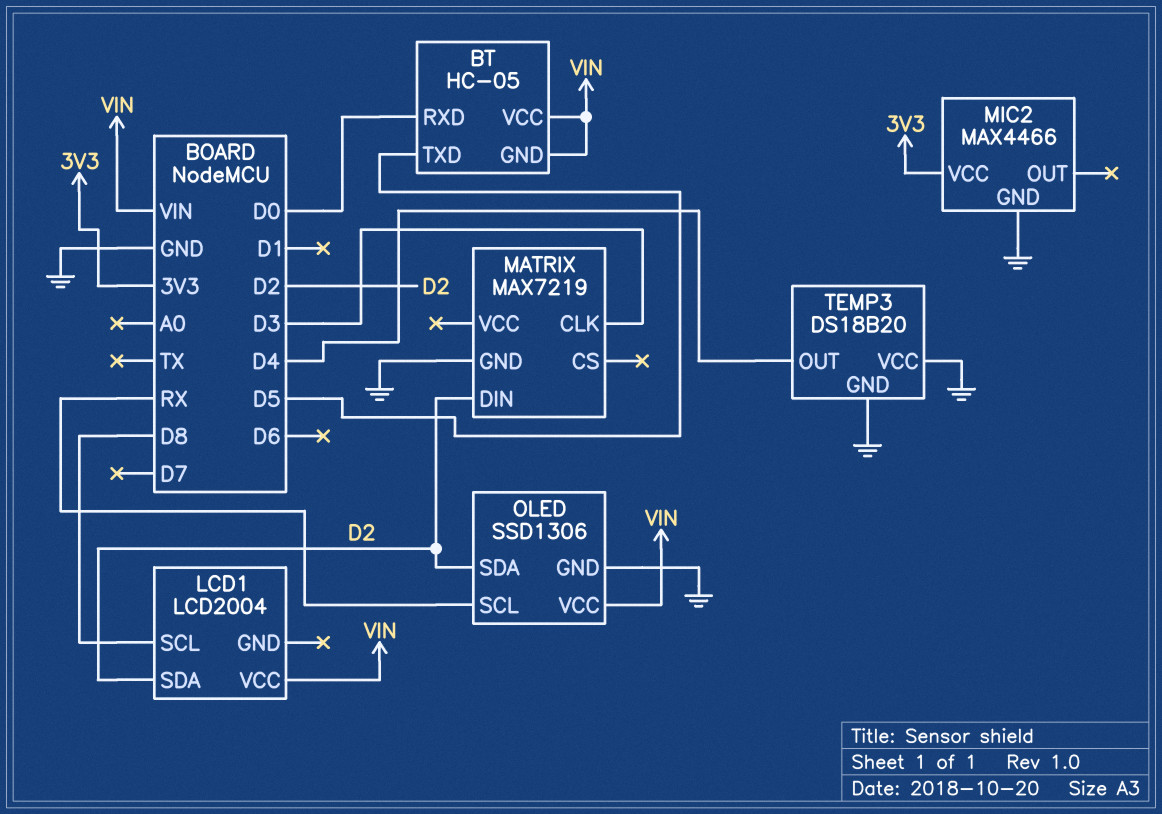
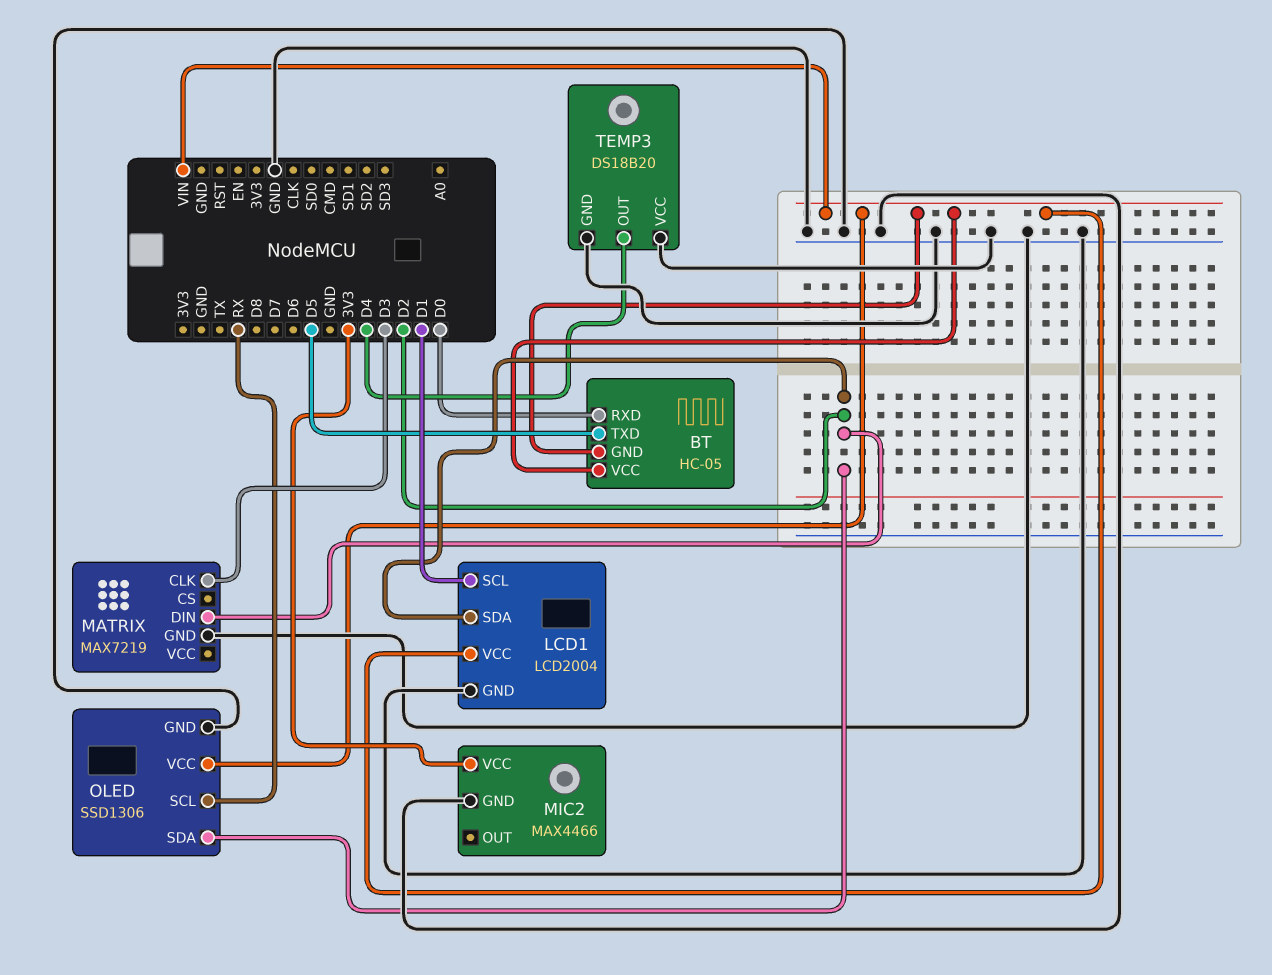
LCD1 pin GND: none -> GND
LCD1 pin SCL: D8 -> D1

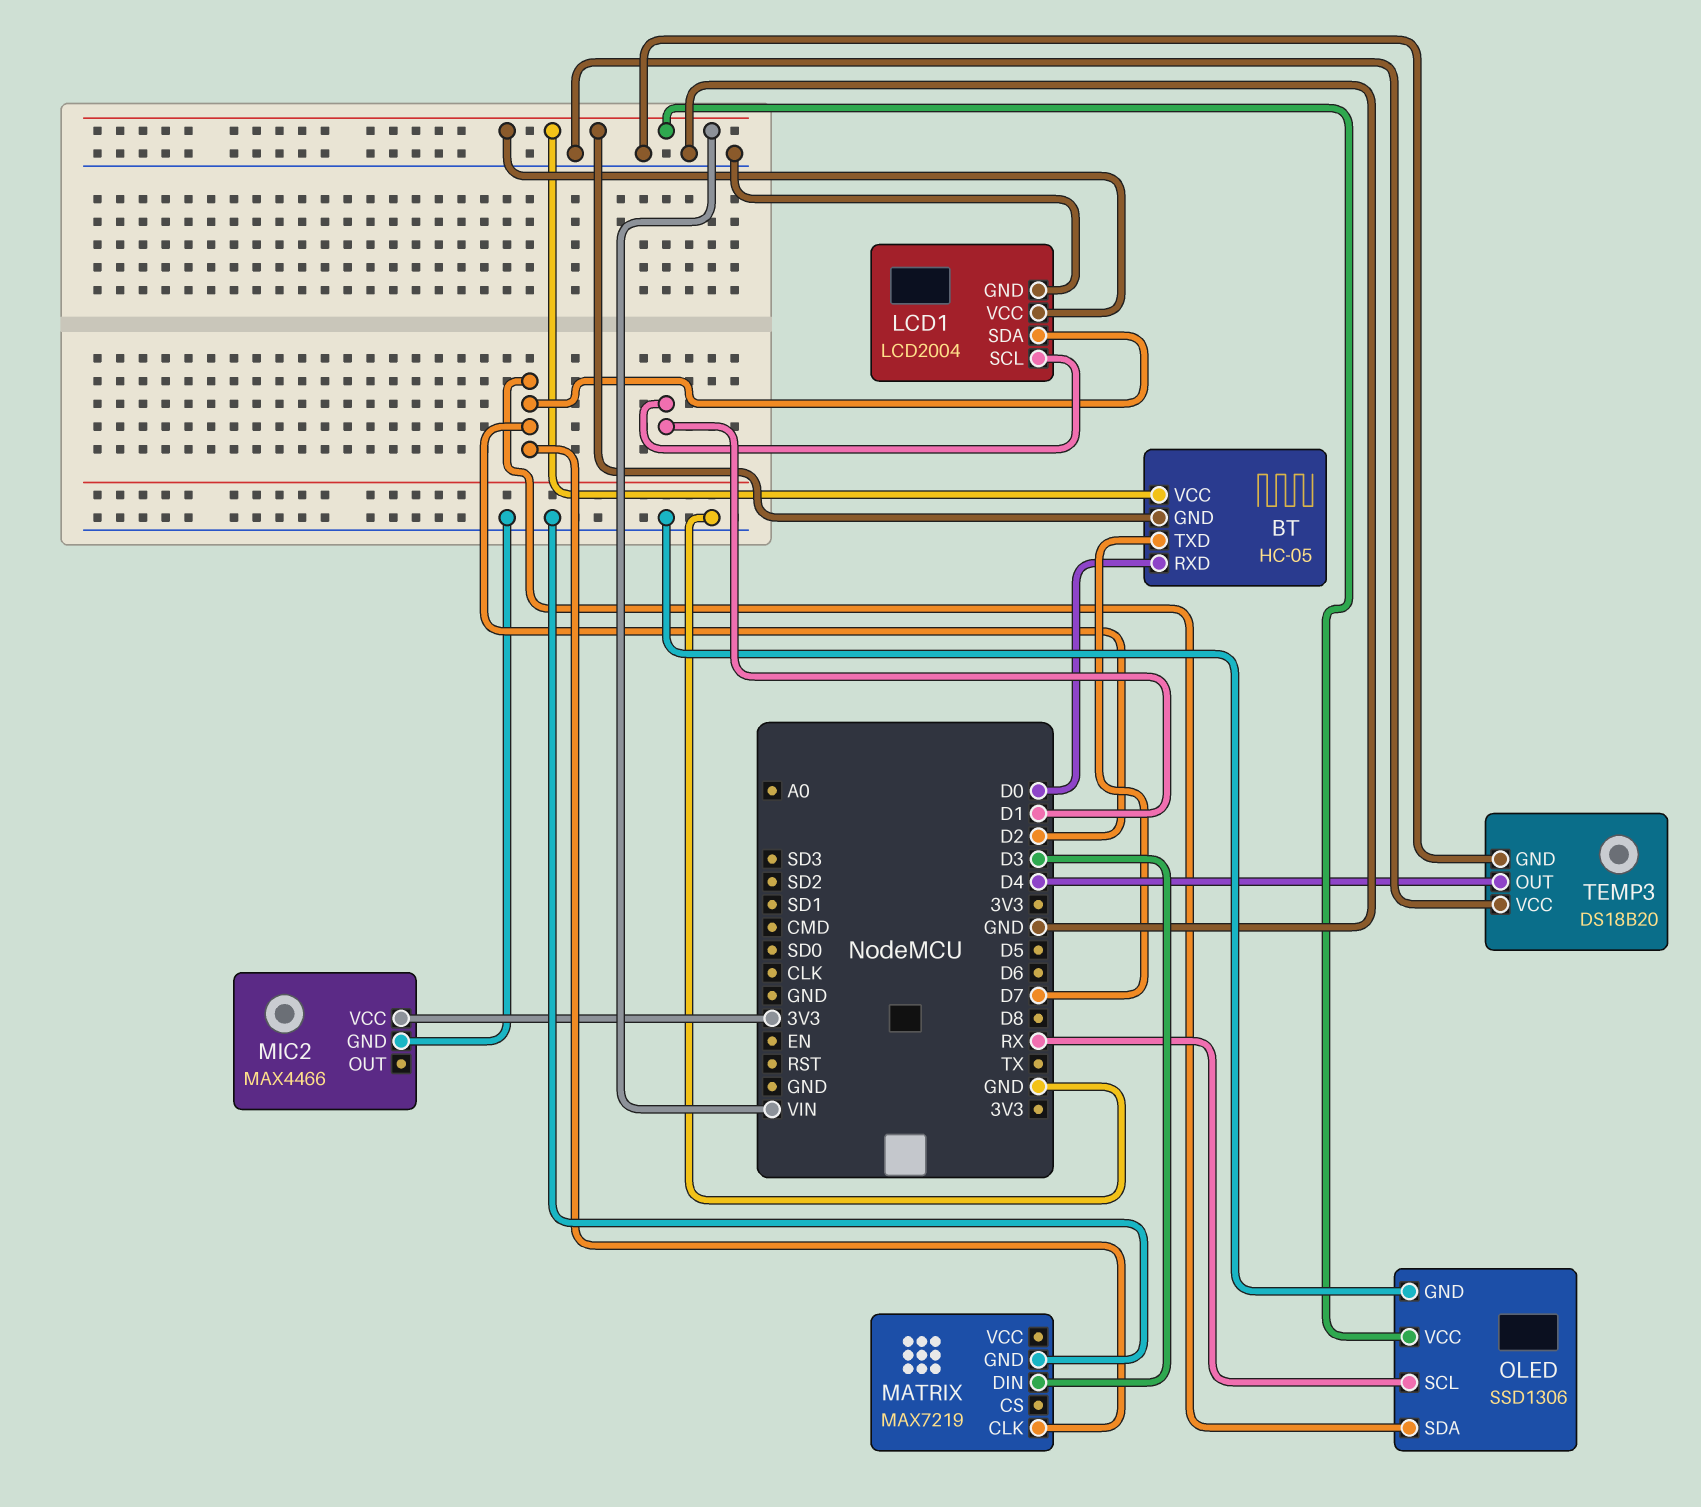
BT pin TXD: D5 -> D7
MATRIX pin CLK: D3 -> D2
MATRIX pin DIN: D2 -> D3

